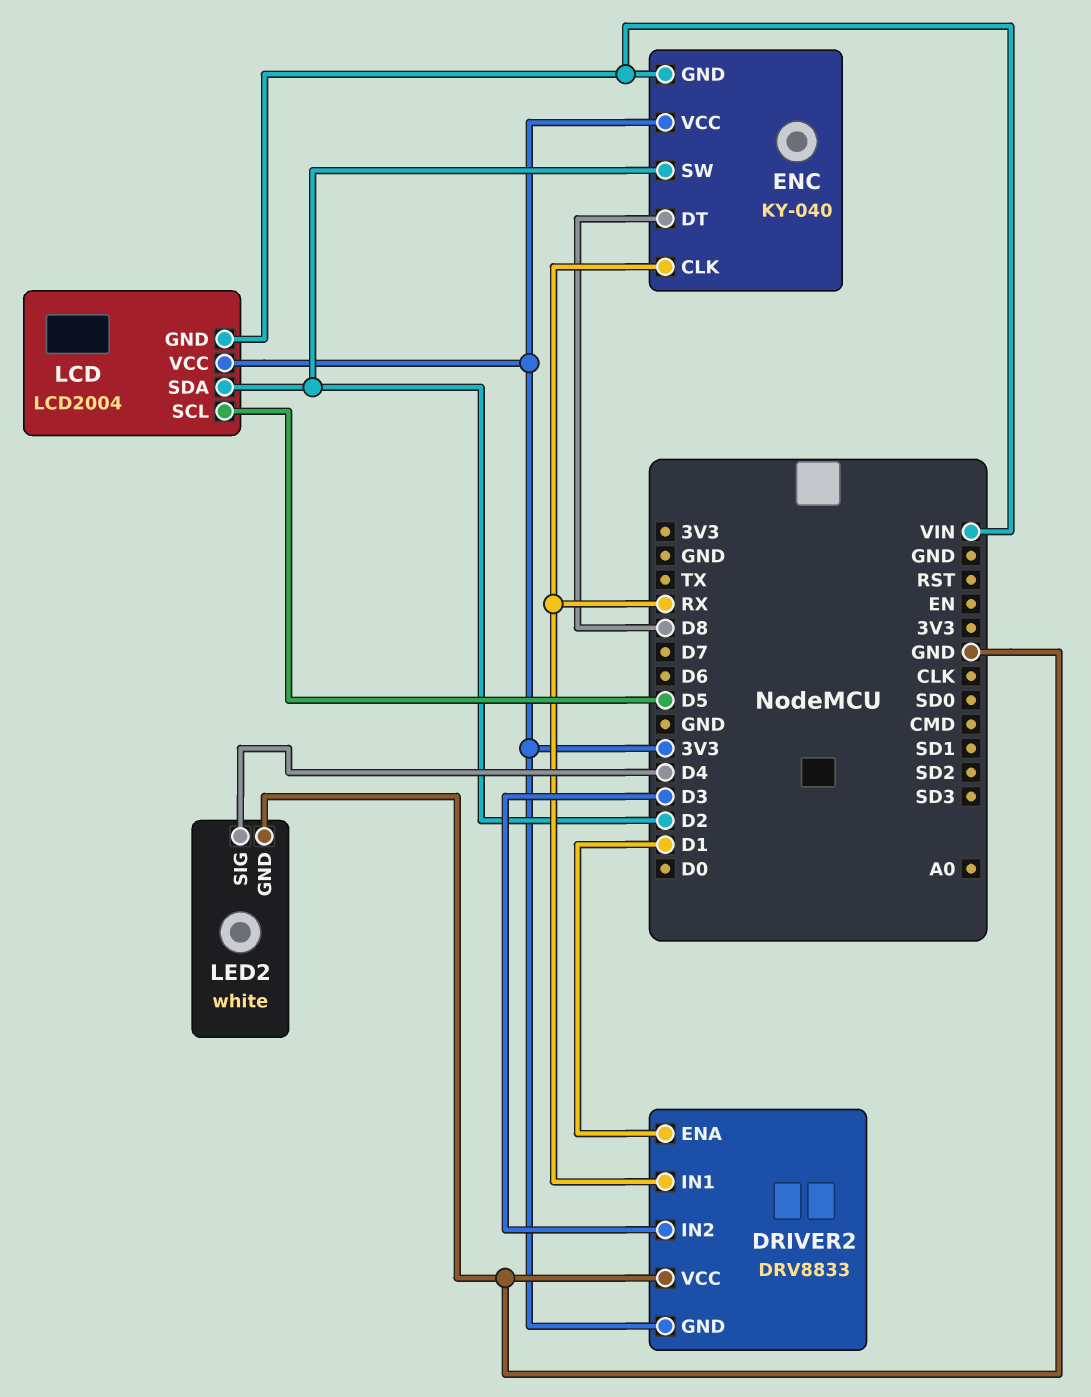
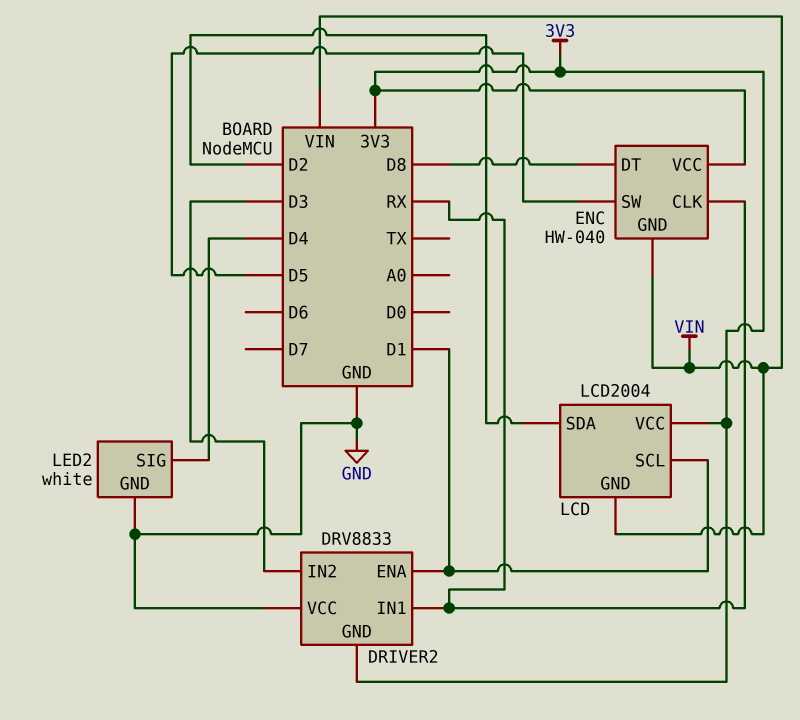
ENC: KY-040 -> HW-040
ENC pin SW: D2 -> D5
LCD pin SCL: D5 -> D1

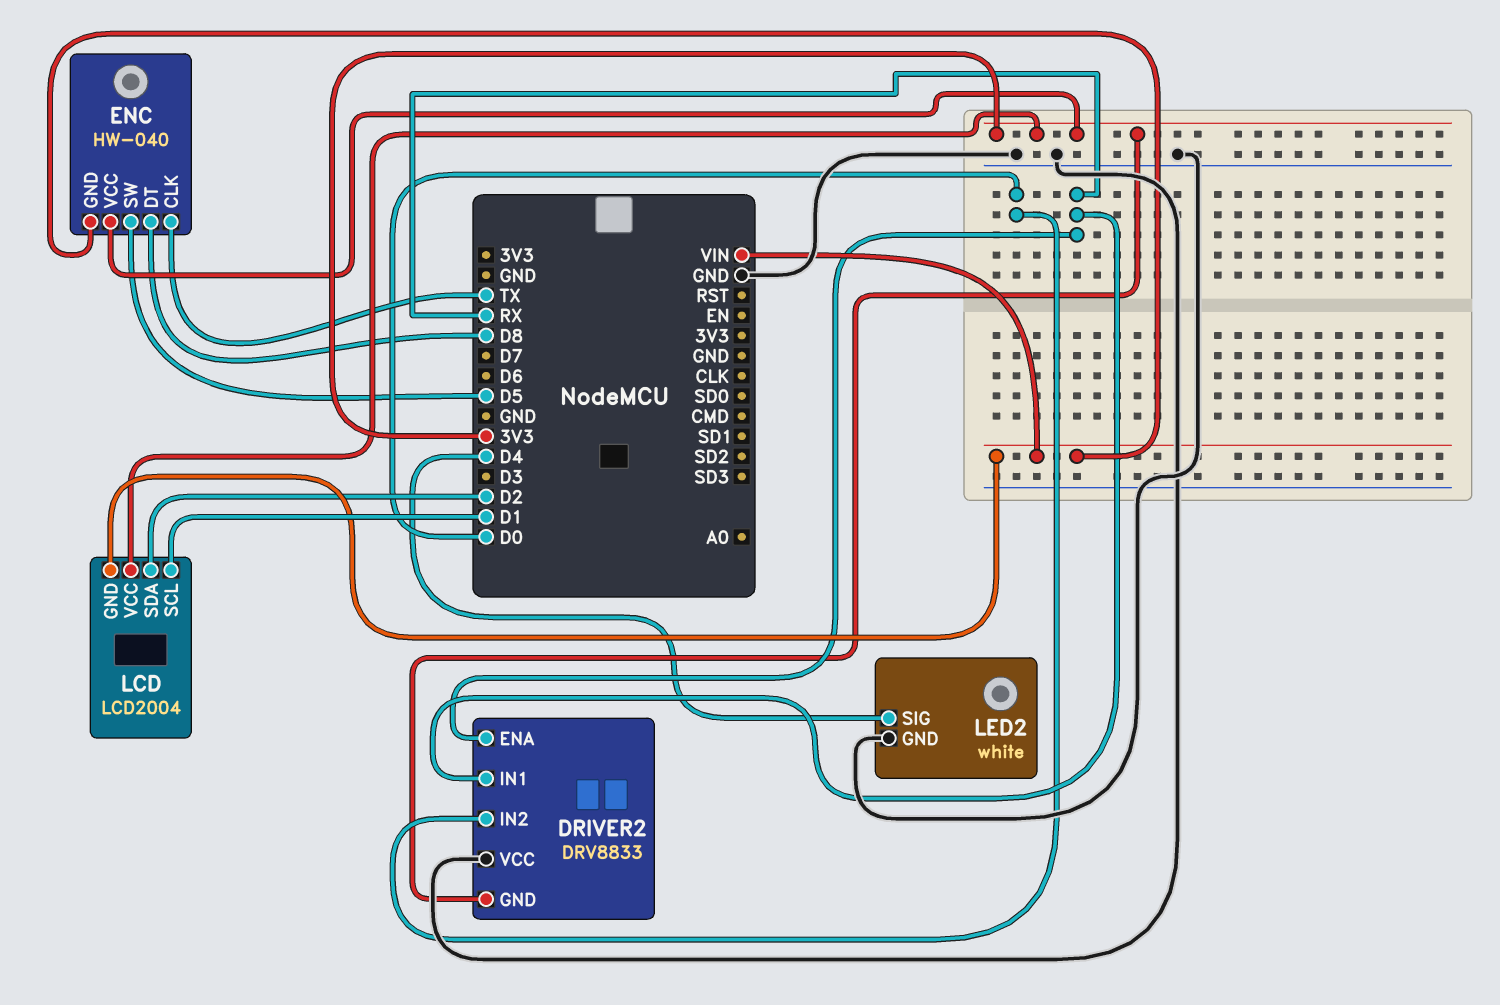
DRIVER2 pin ENA: D1 -> RX
DRIVER2 pin IN2: D3 -> D0
ENC pin CLK: RX -> TX

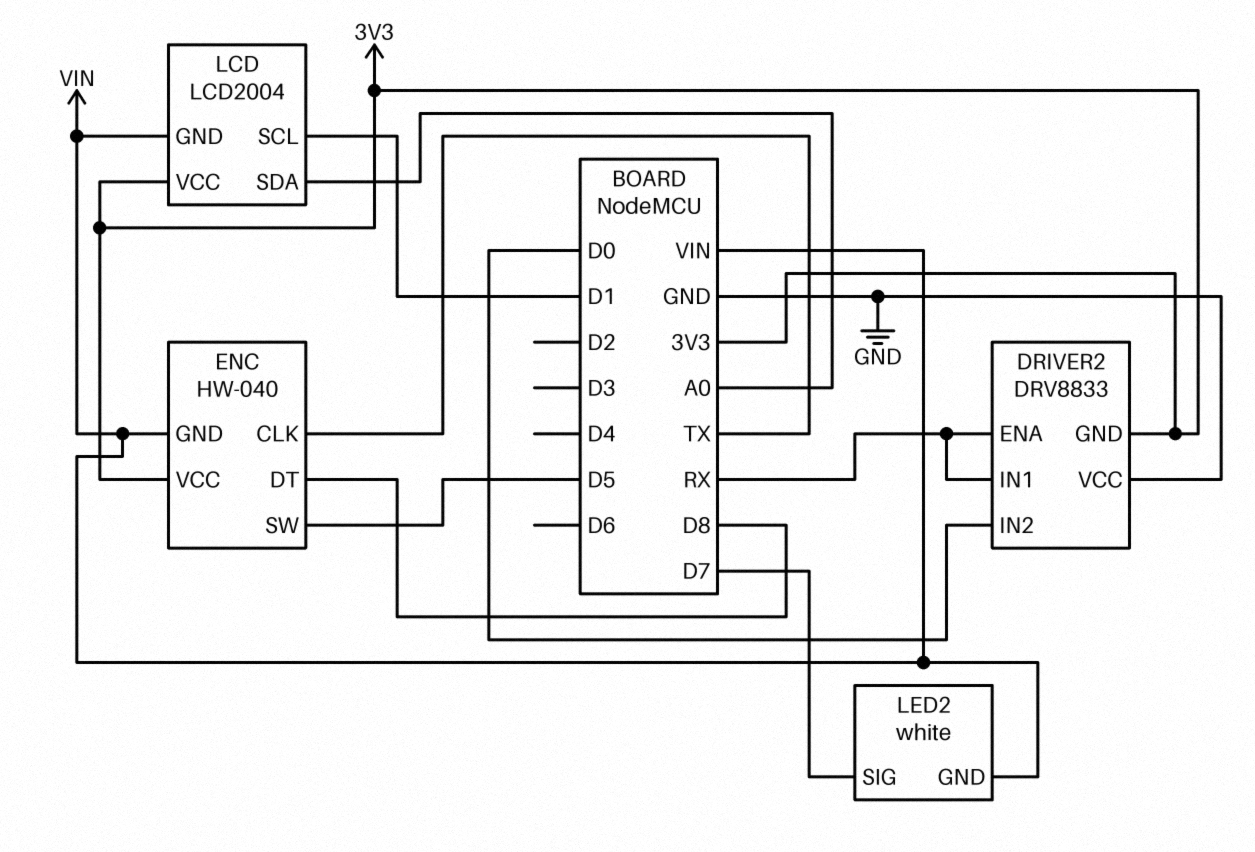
LCD pin SDA: D2 -> A0
LED2 pin GND: GND -> VIN
LED2 pin SIG: D4 -> D7

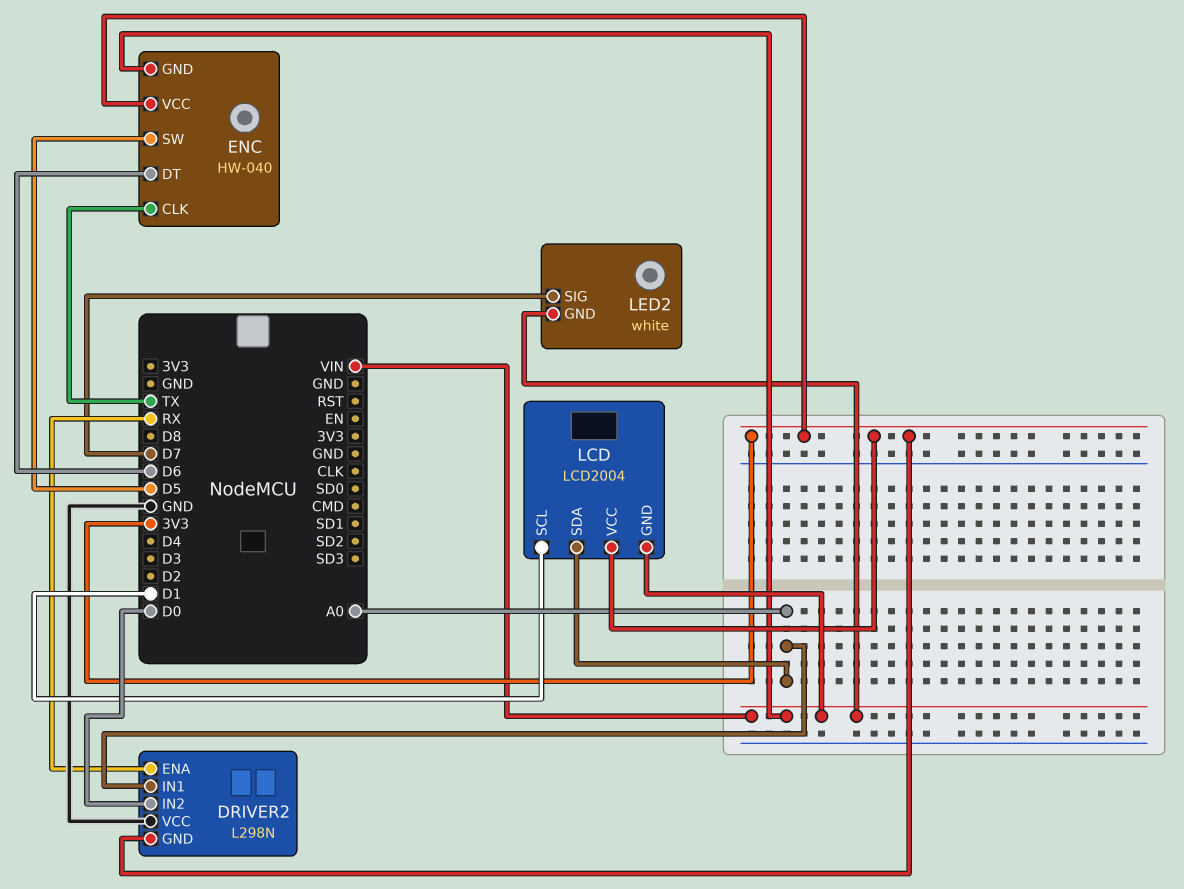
DRIVER2: DRV8833 -> L298N
DRIVER2 pin IN1: RX -> A0
ENC pin DT: D8 -> D6

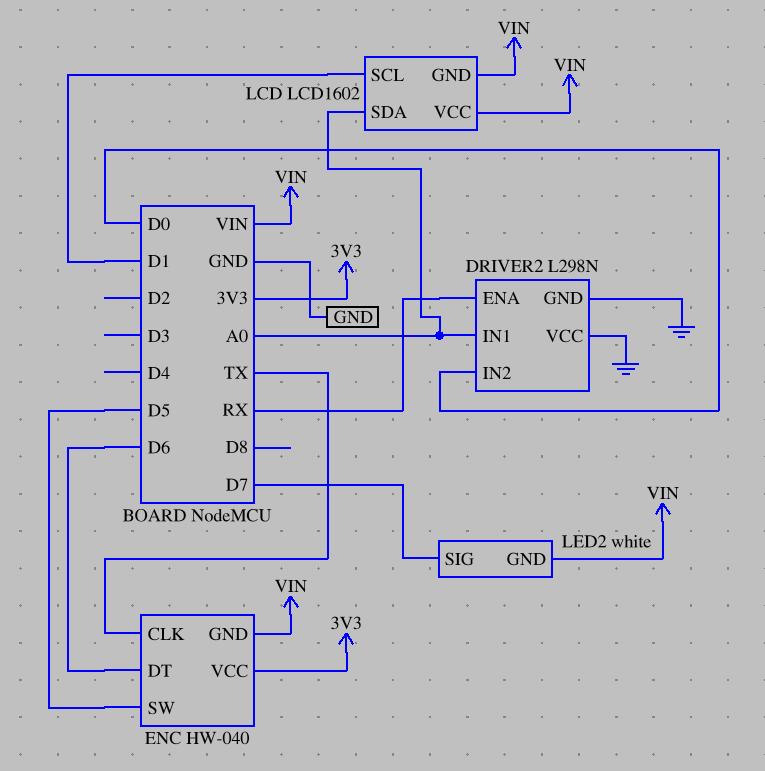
DRIVER2 pin GND: 3V3 -> GND
LCD: LCD2004 -> LCD1602
LCD pin VCC: 3V3 -> VIN

